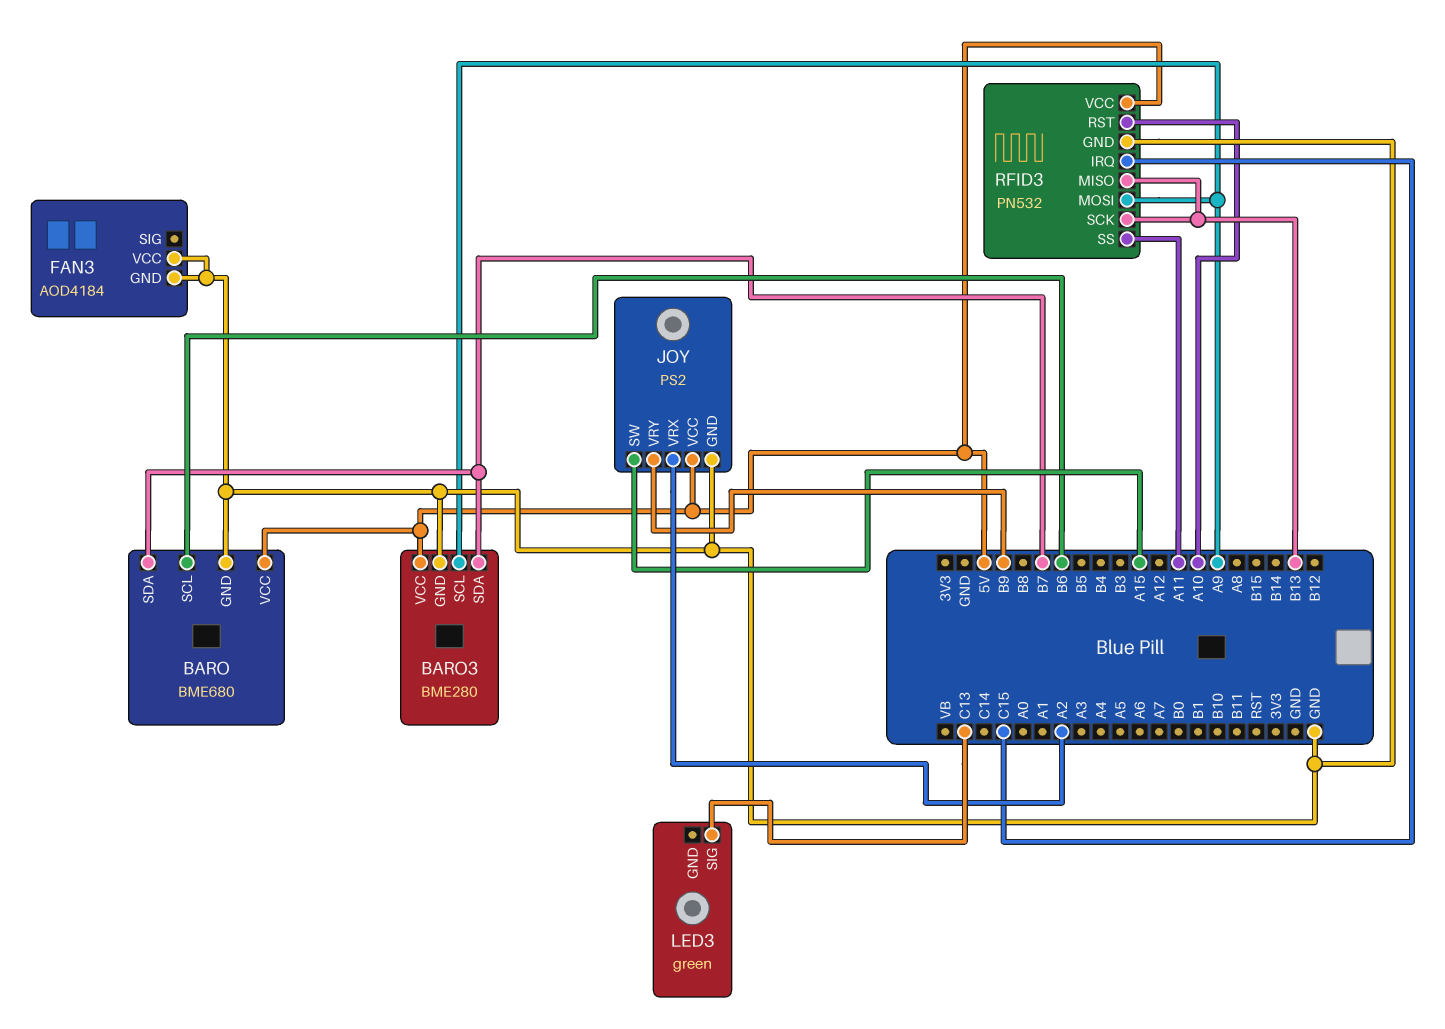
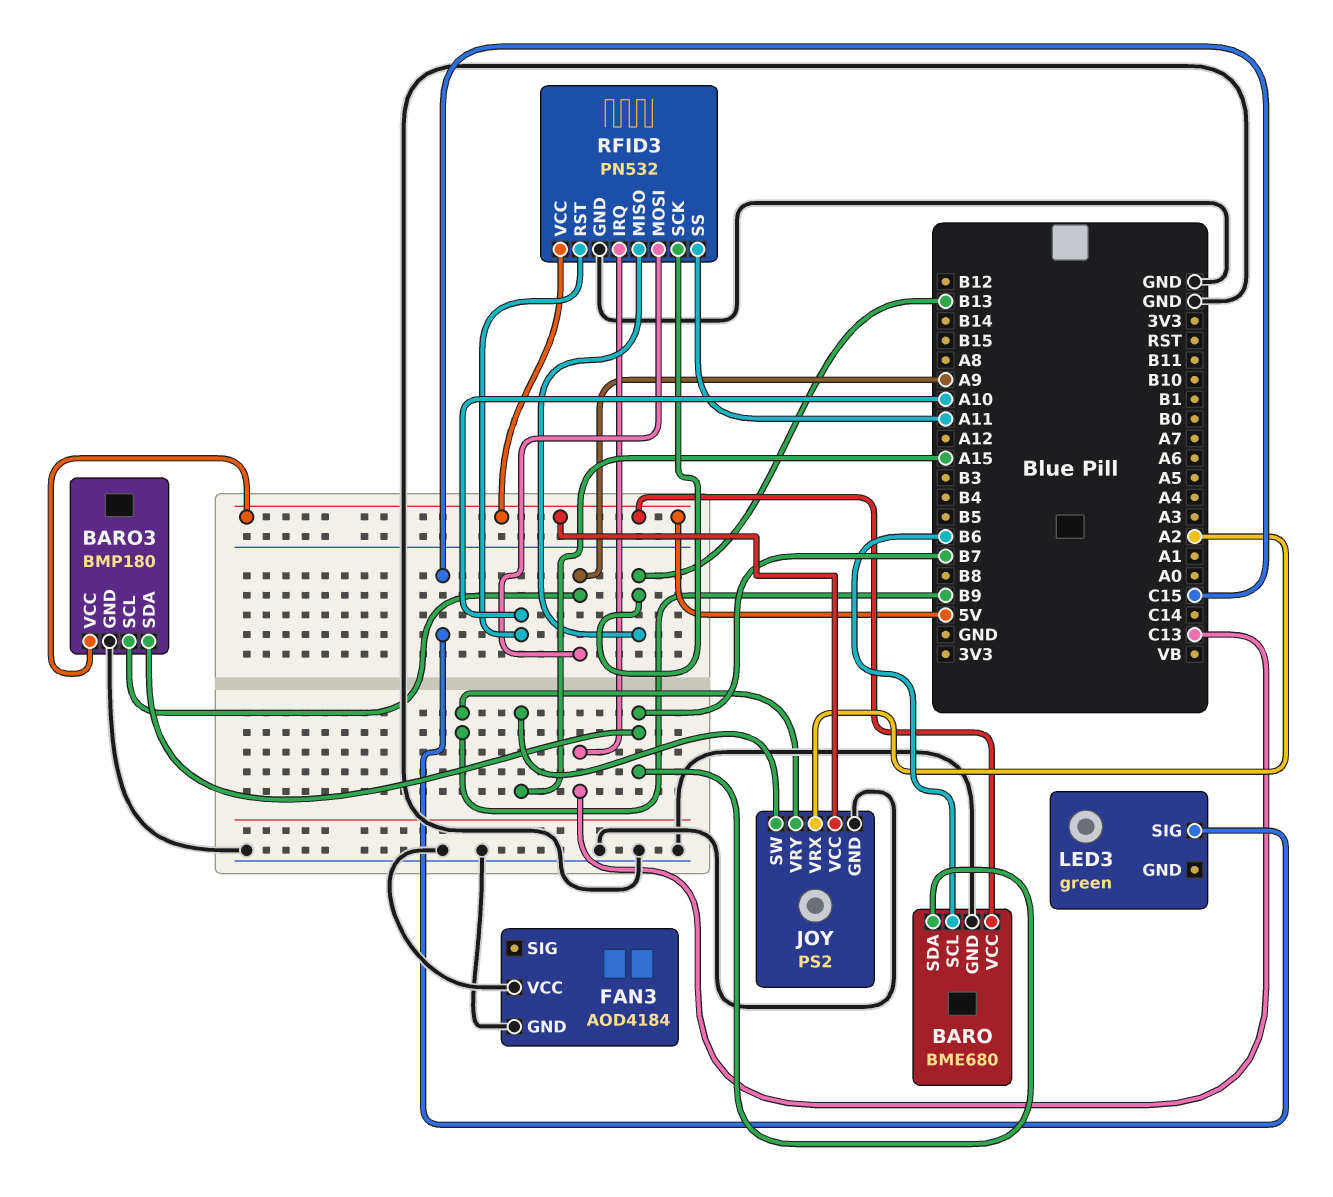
BARO3: BME280 -> BMP180
LED3 pin SIG: C13 -> C15
RFID3 pin IRQ: C15 -> C13

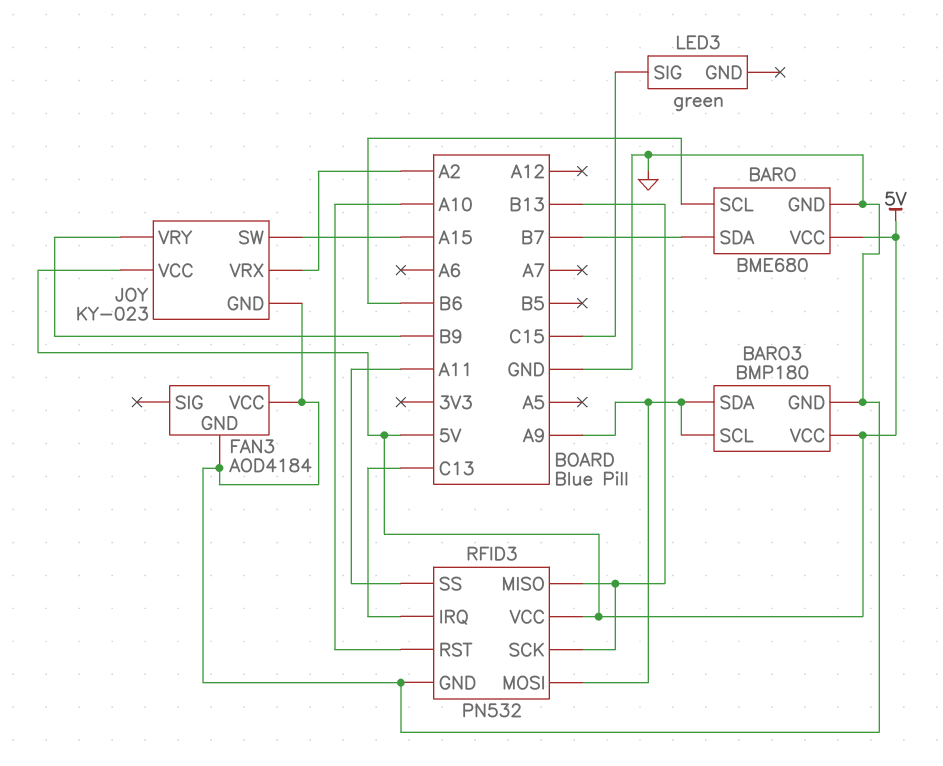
BARO3 pin SDA: B7 -> A9
JOY: PS2 -> KY-023

